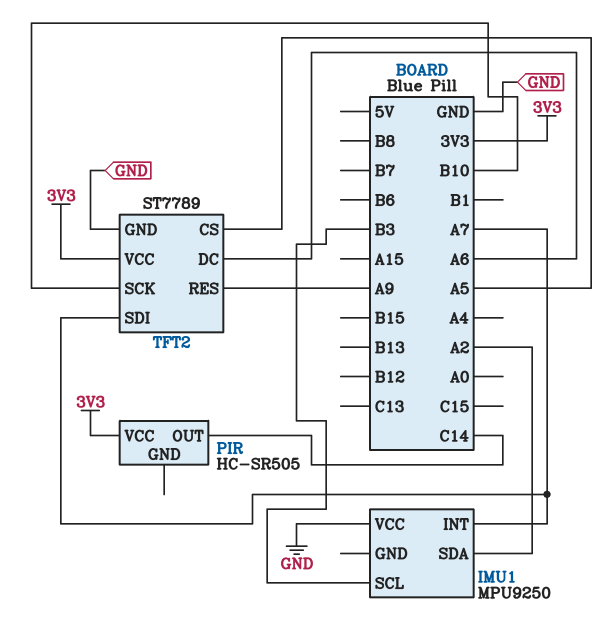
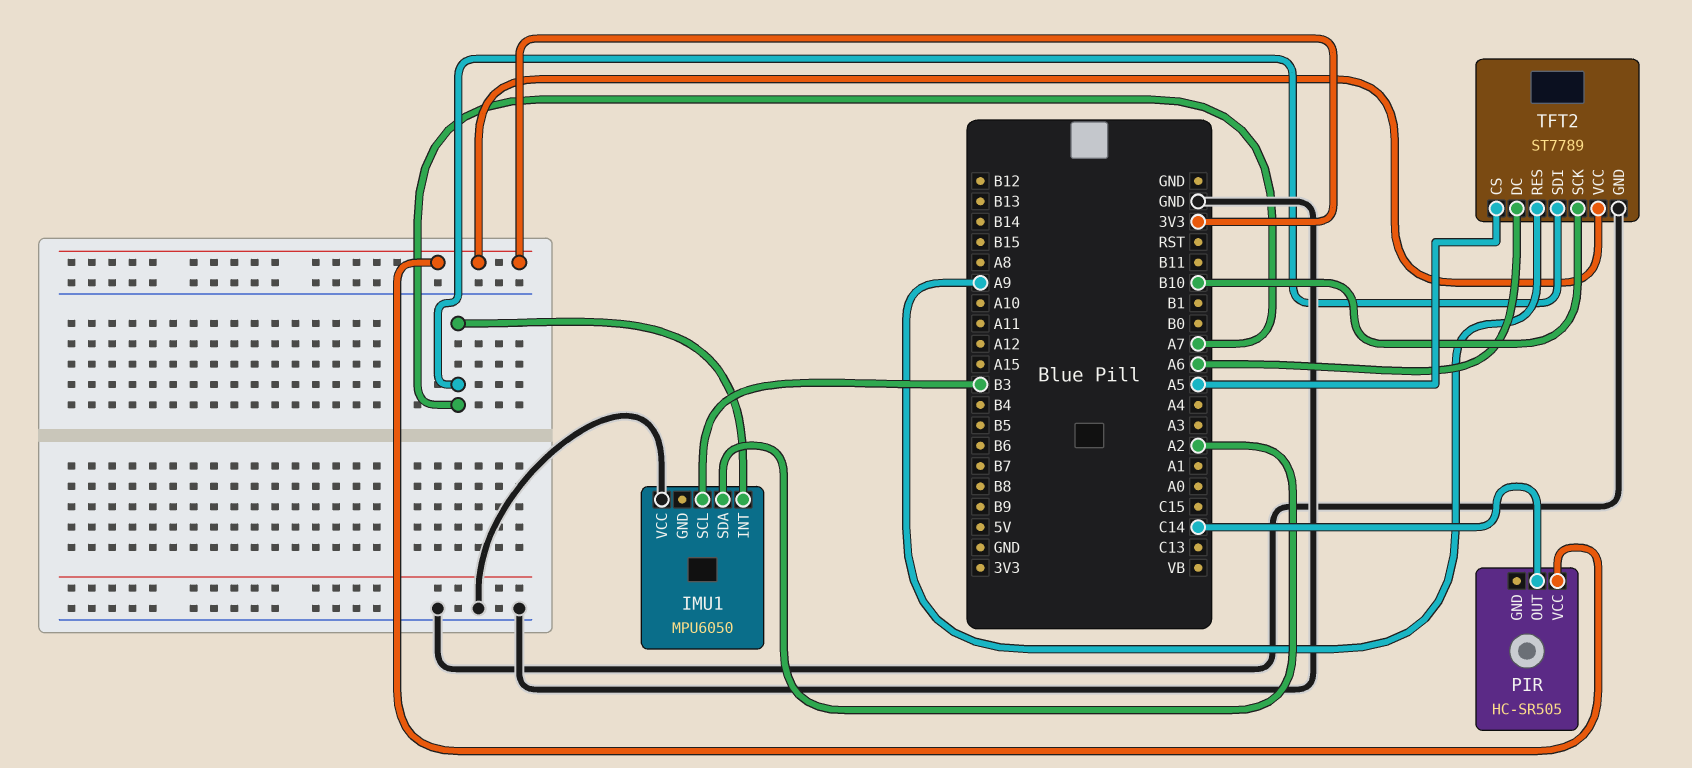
IMU1: MPU9250 -> MPU6050

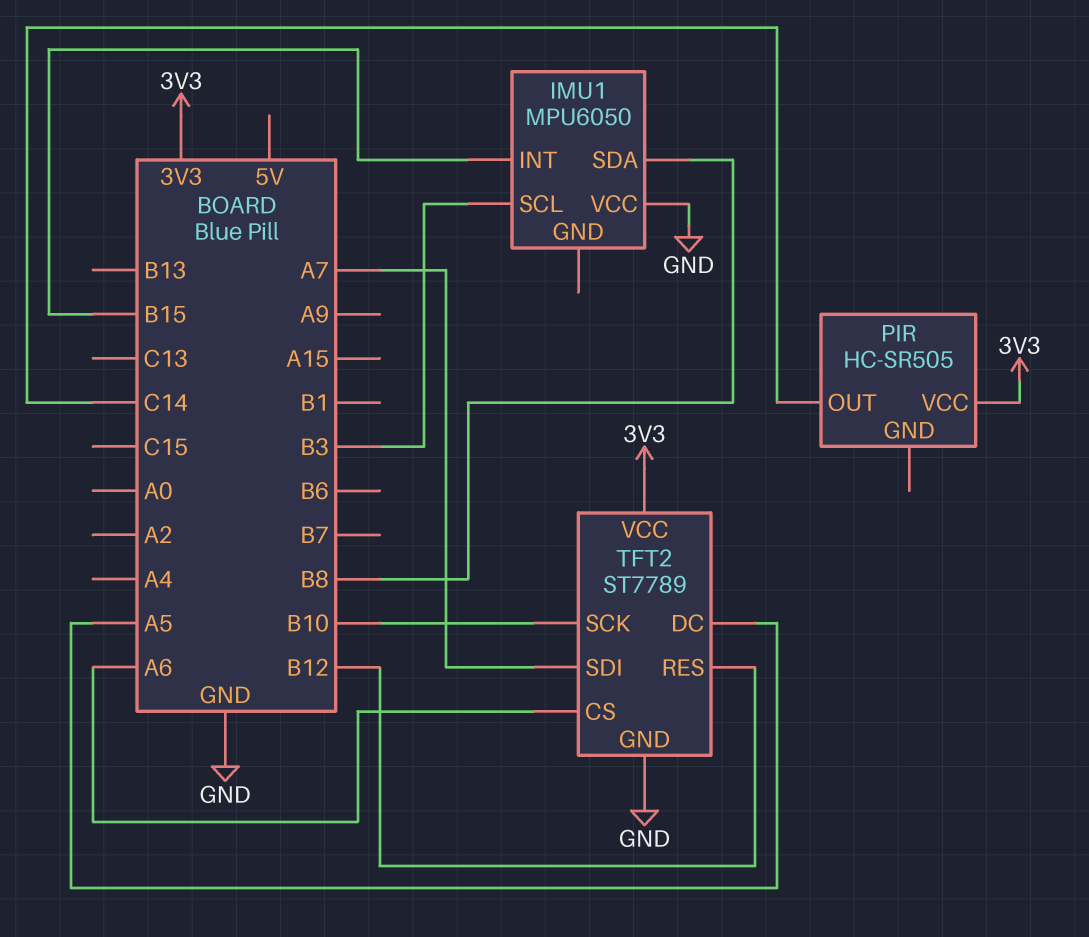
IMU1 pin INT: A7 -> B15
IMU1 pin SDA: A2 -> B8
TFT2 pin CS: A5 -> A6
TFT2 pin DC: A6 -> A5
TFT2 pin RES: A9 -> B12

